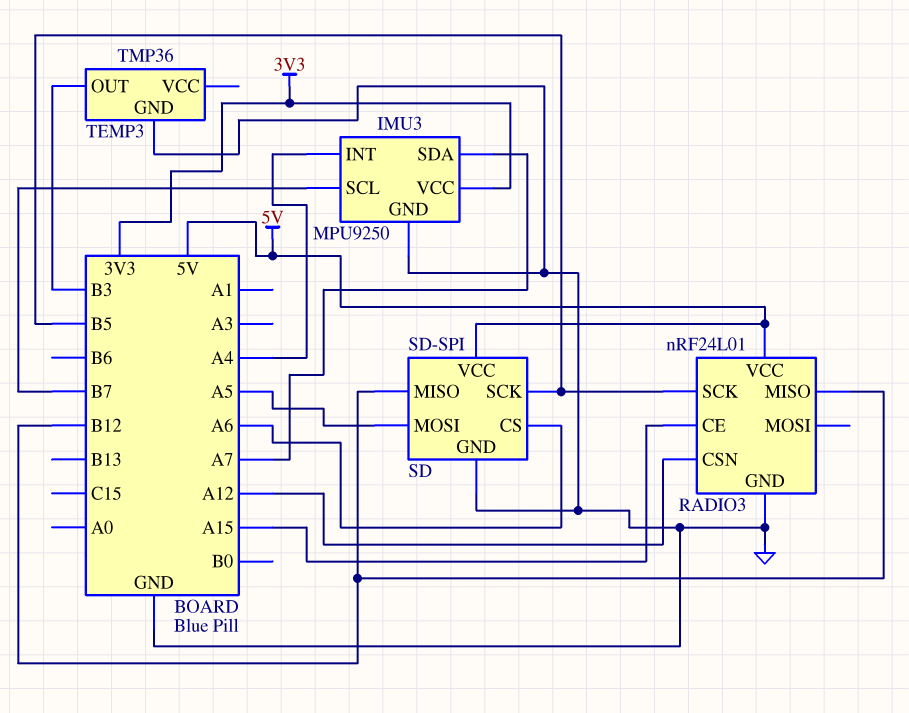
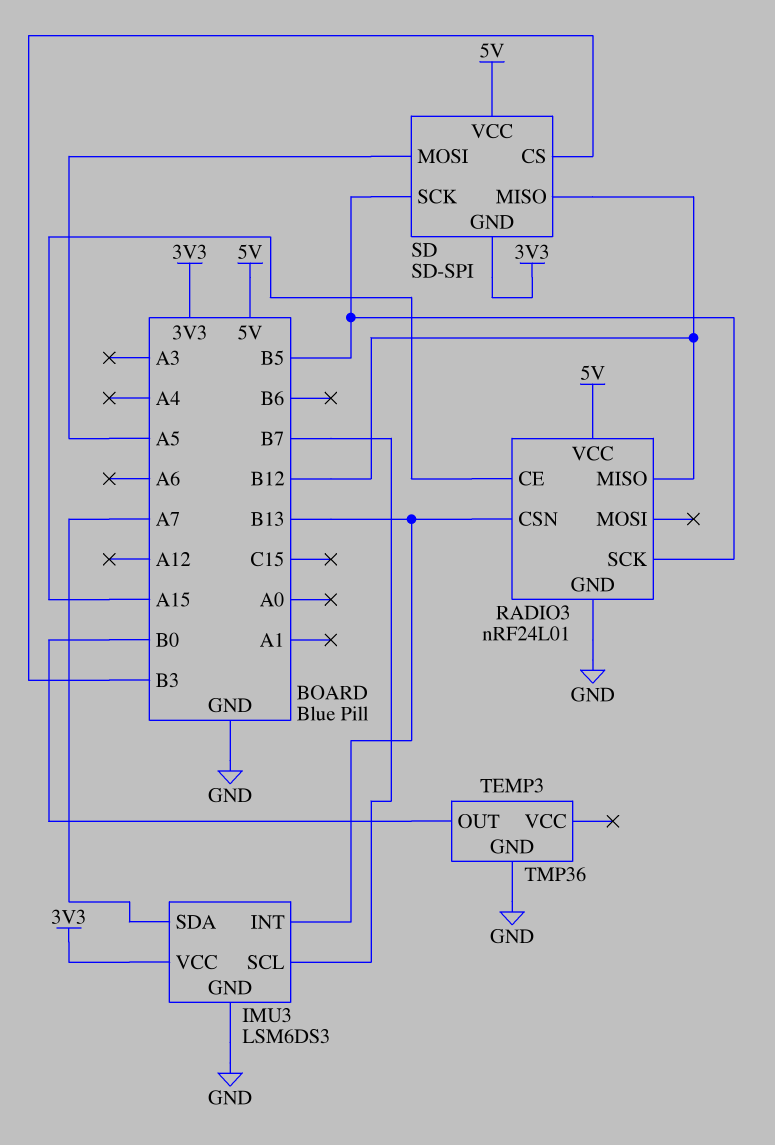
IMU3: MPU9250 -> LSM6DS3
IMU3 pin INT: A4 -> B13
RADIO3 pin CSN: A12 -> B13
SD pin CS: A6 -> B3
SD pin GND: GND -> 3V3
TEMP3 pin OUT: B3 -> B0

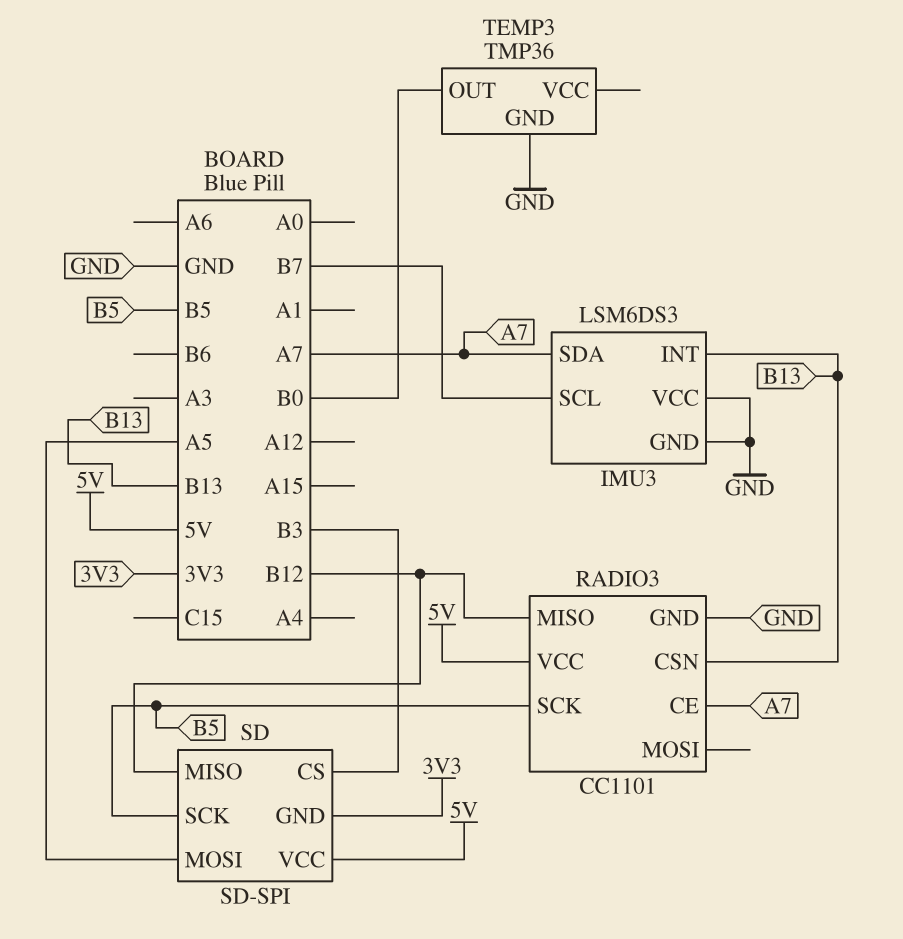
IMU3 pin VCC: 3V3 -> GND
RADIO3: nRF24L01 -> CC1101
RADIO3 pin CE: A15 -> A7

